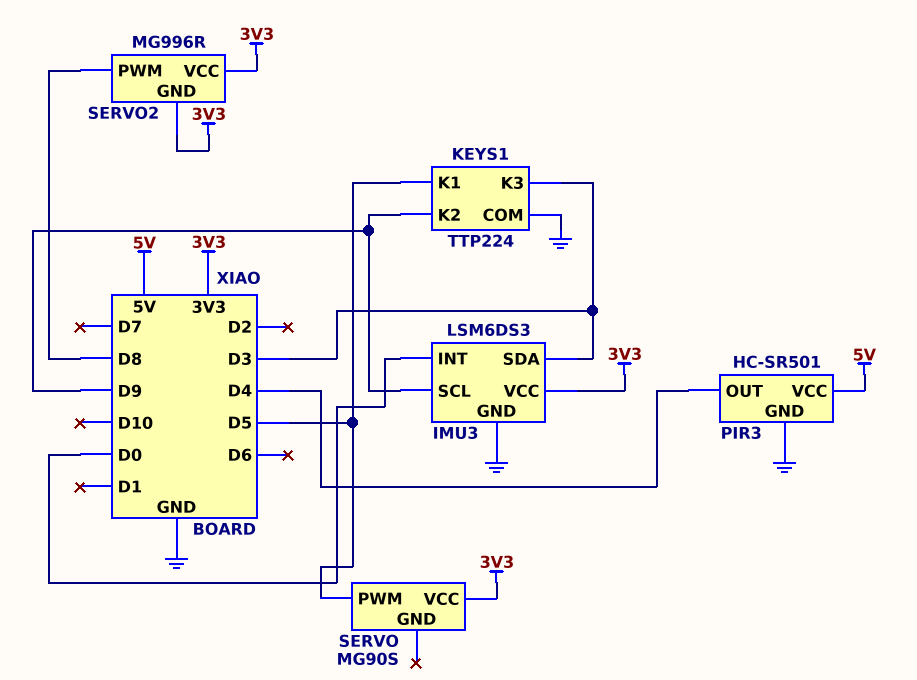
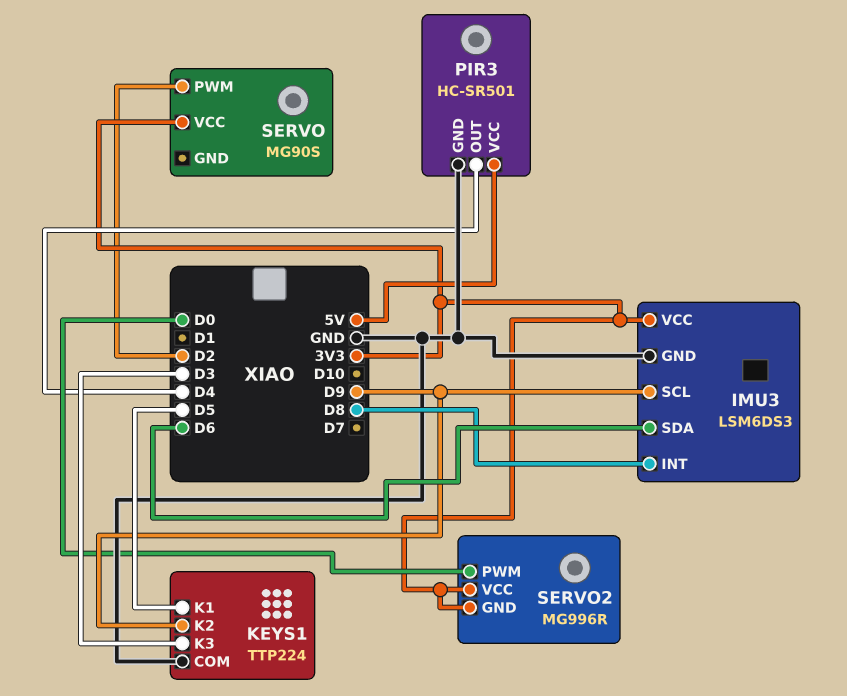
IMU3 pin INT: D0 -> D8
IMU3 pin SDA: D3 -> D6
SERVO pin PWM: D5 -> D2
SERVO2 pin PWM: D8 -> D0

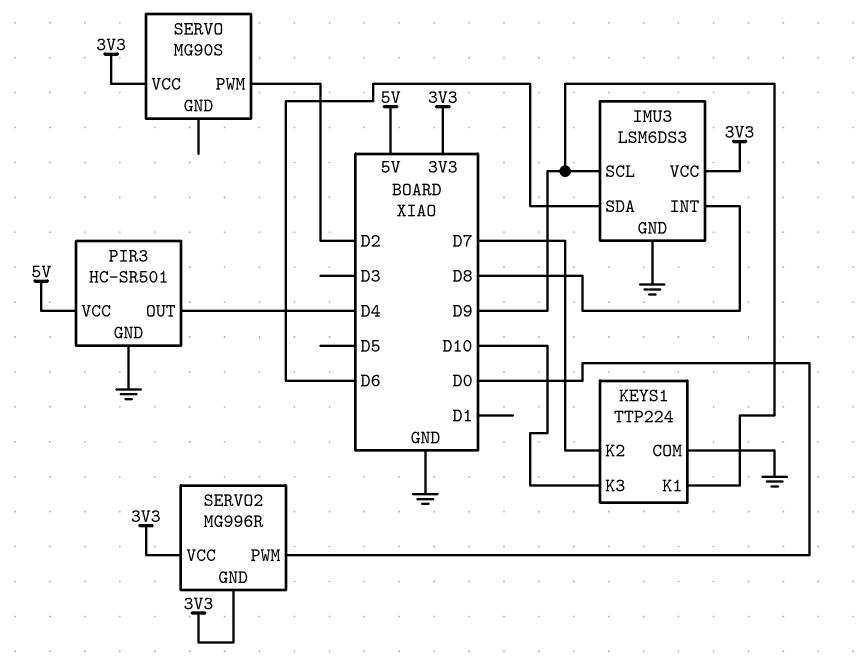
KEYS1 pin K1: D5 -> D9
KEYS1 pin K2: D9 -> D7
KEYS1 pin K3: D3 -> D10

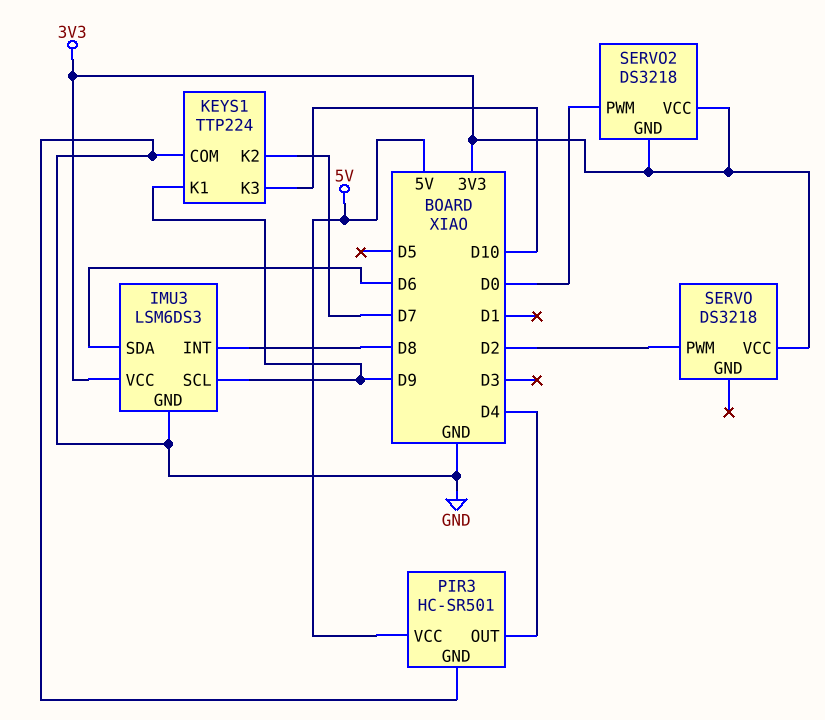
SERVO: MG90S -> DS3218
SERVO2: MG996R -> DS3218

